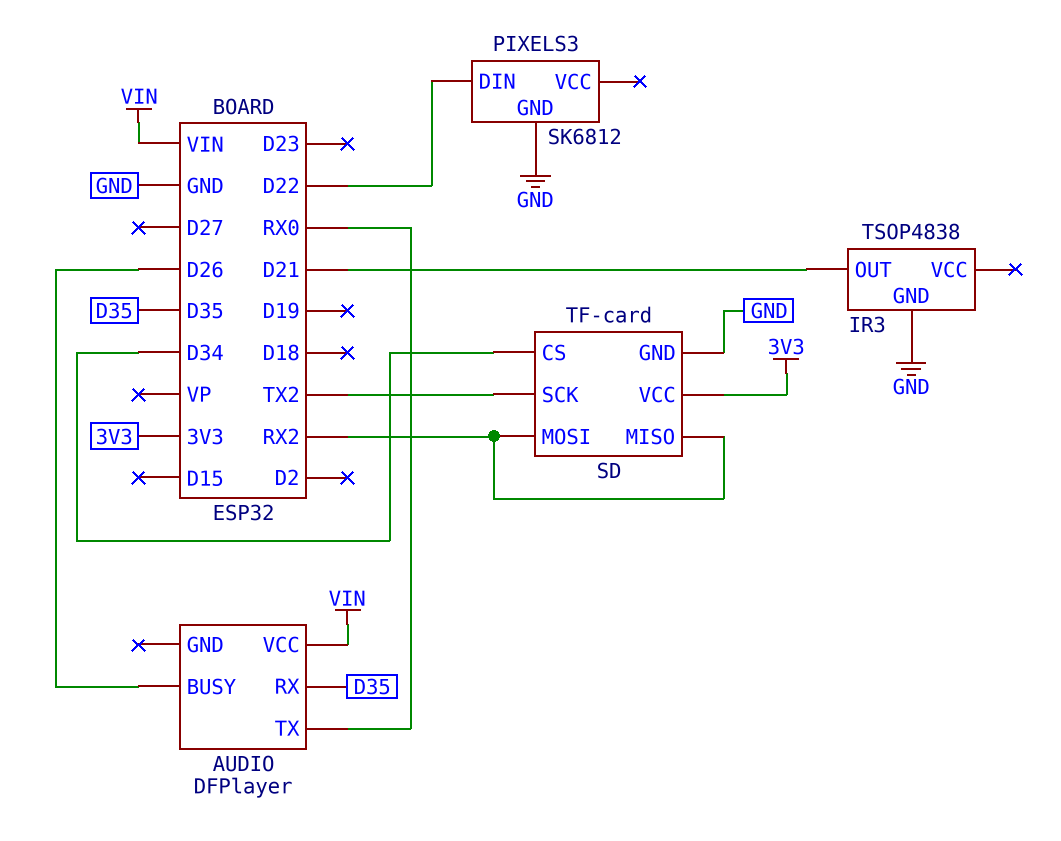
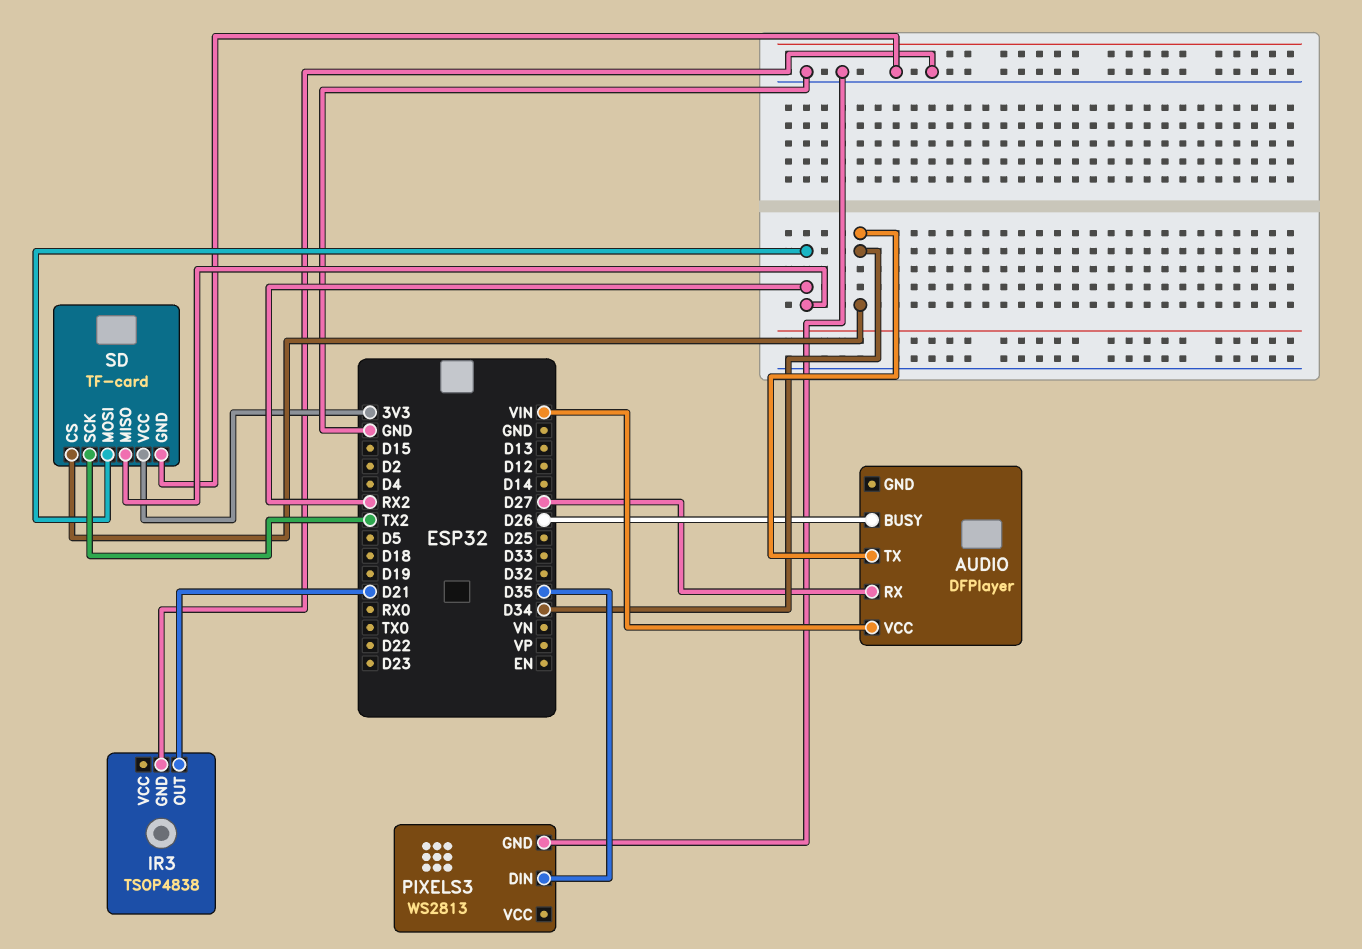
AUDIO pin RX: D35 -> D27
AUDIO pin TX: RX0 -> D34
PIXELS3: SK6812 -> WS2813
PIXELS3 pin DIN: D22 -> D35

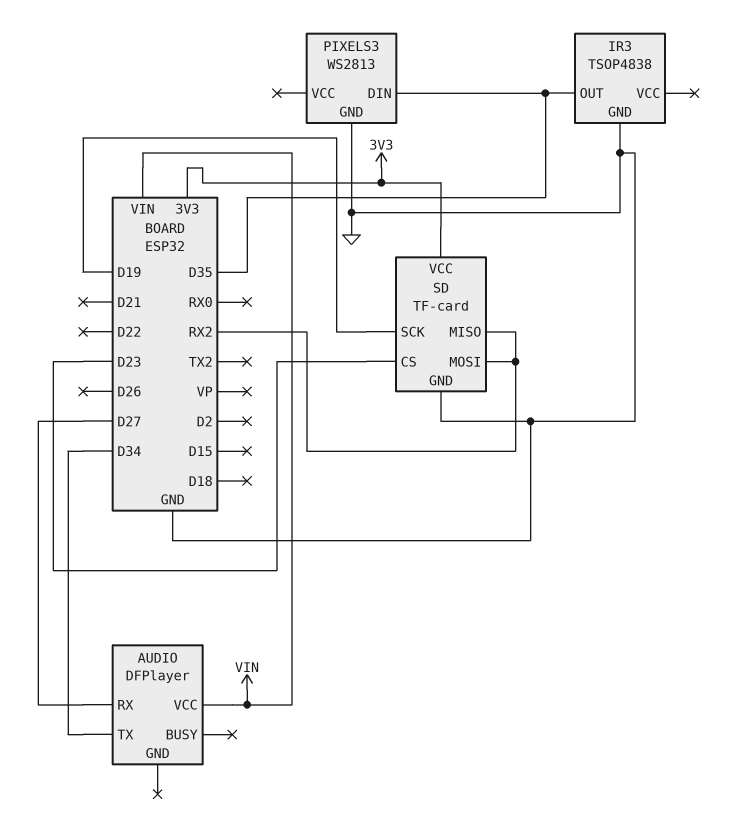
AUDIO pin BUSY: D26 -> none
IR3 pin OUT: D21 -> D35
SD pin CS: D34 -> D23
SD pin SCK: TX2 -> D19

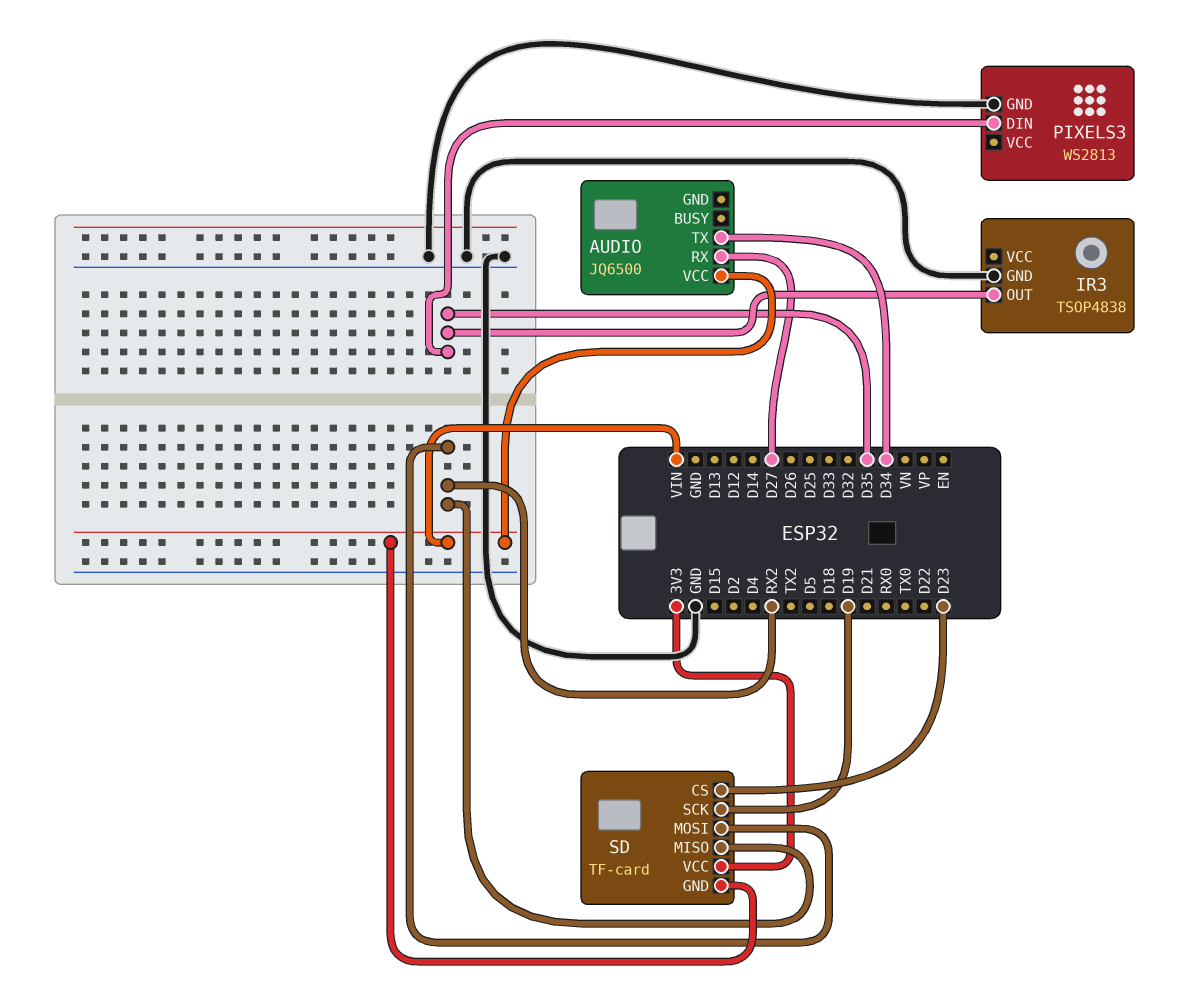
AUDIO: DFPlayer -> JQ6500
SD pin GND: GND -> VIN

